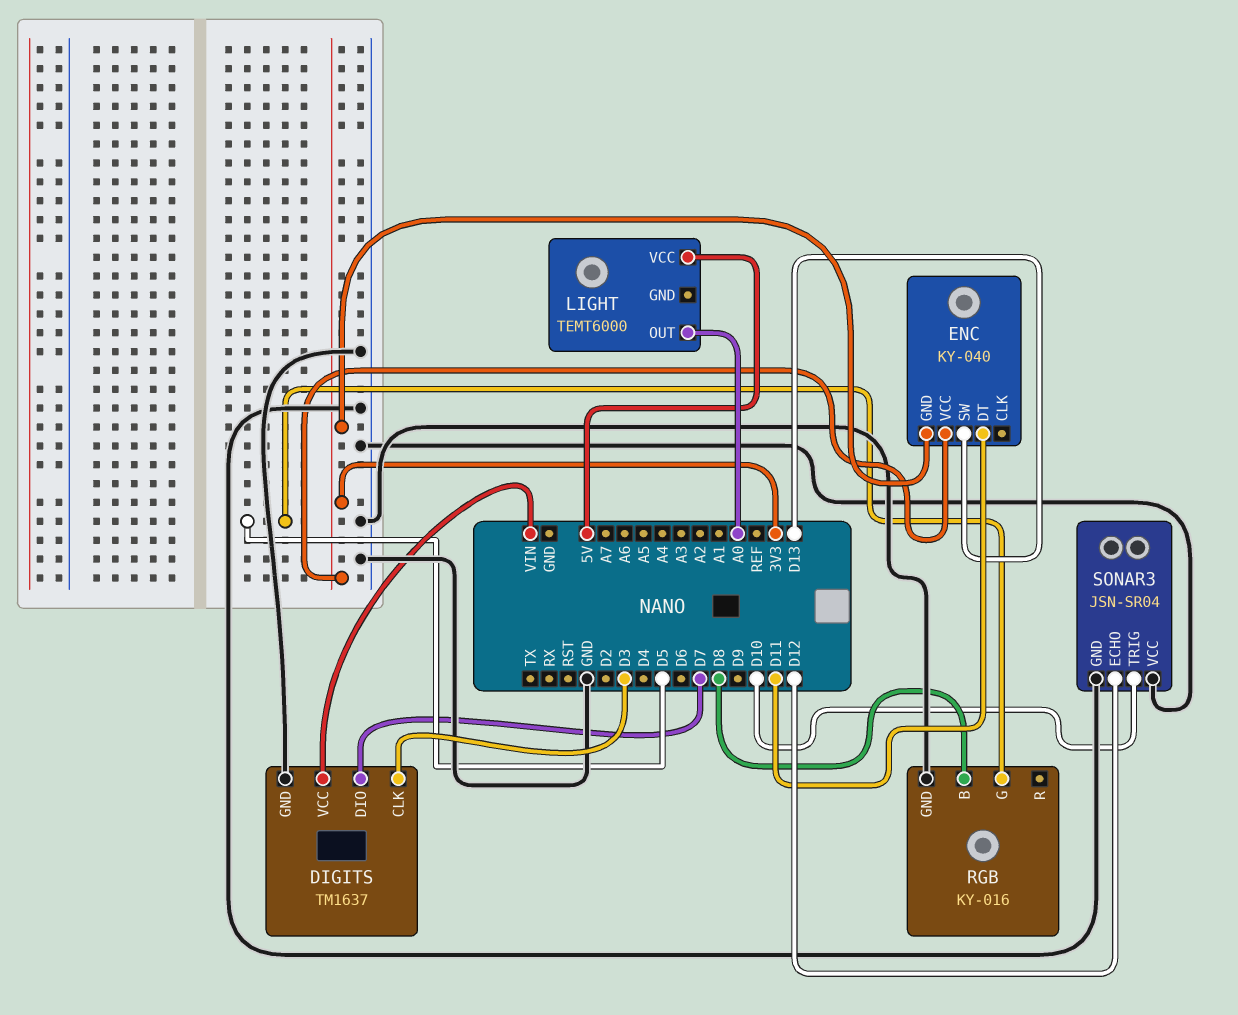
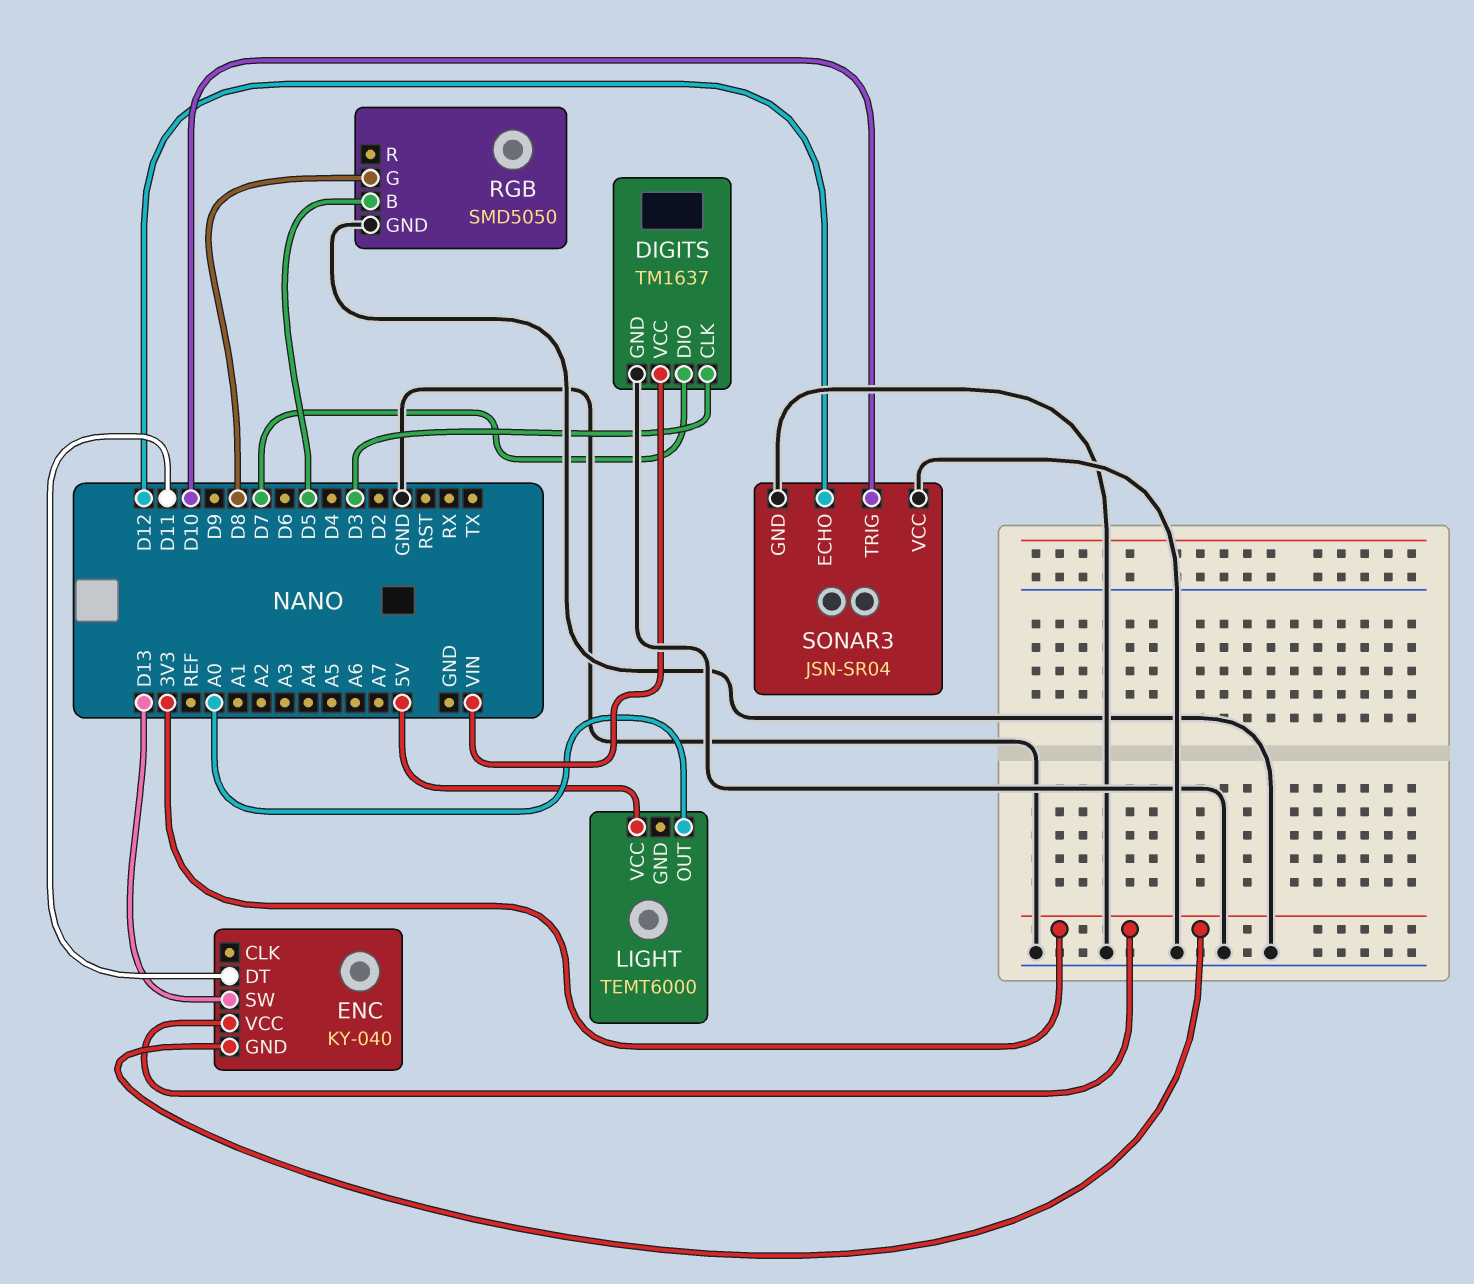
RGB: KY-016 -> SMD5050
RGB pin B: D8 -> D5
RGB pin G: D5 -> D8

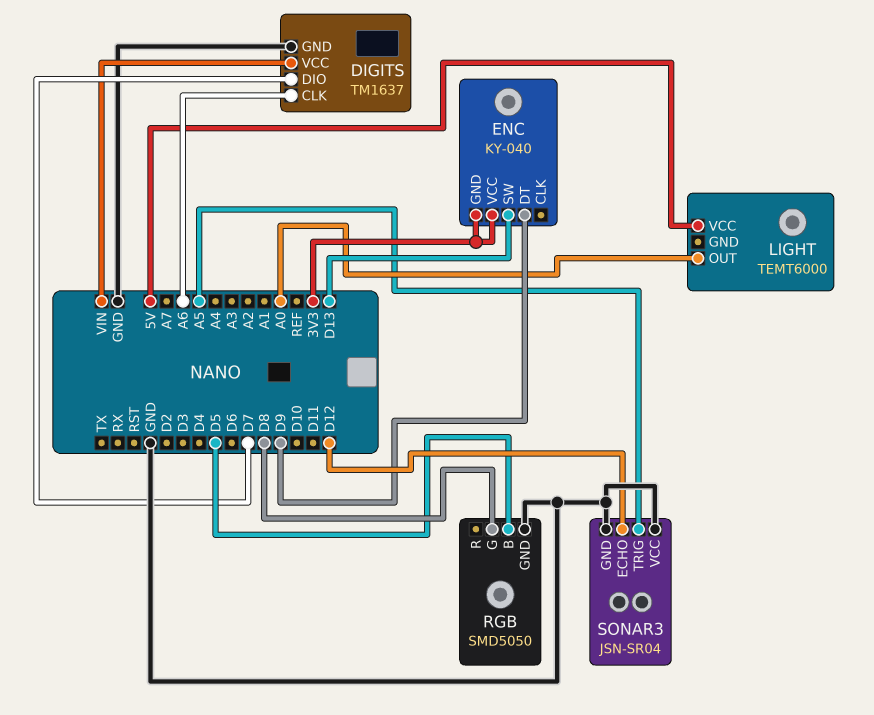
DIGITS pin CLK: D3 -> A6
ENC pin DT: D11 -> D9
SONAR3 pin TRIG: D10 -> A5

